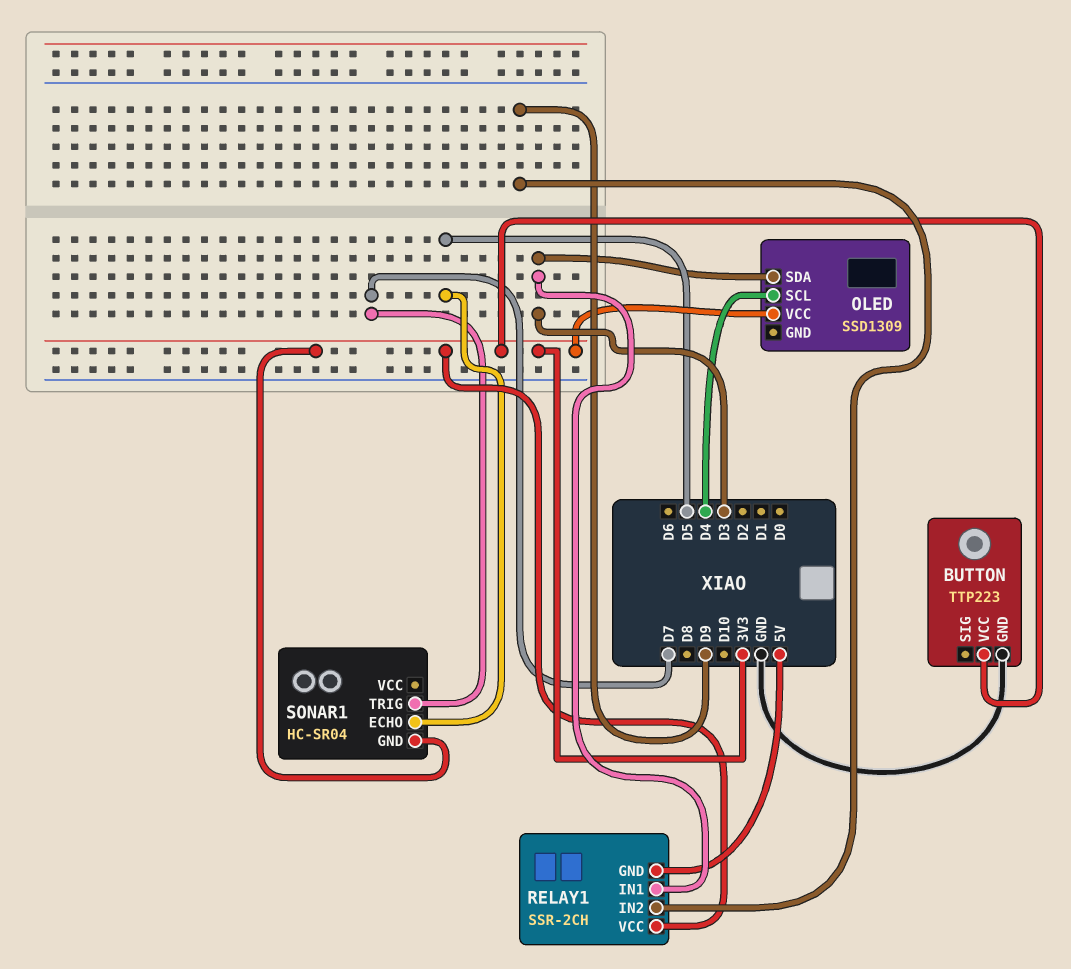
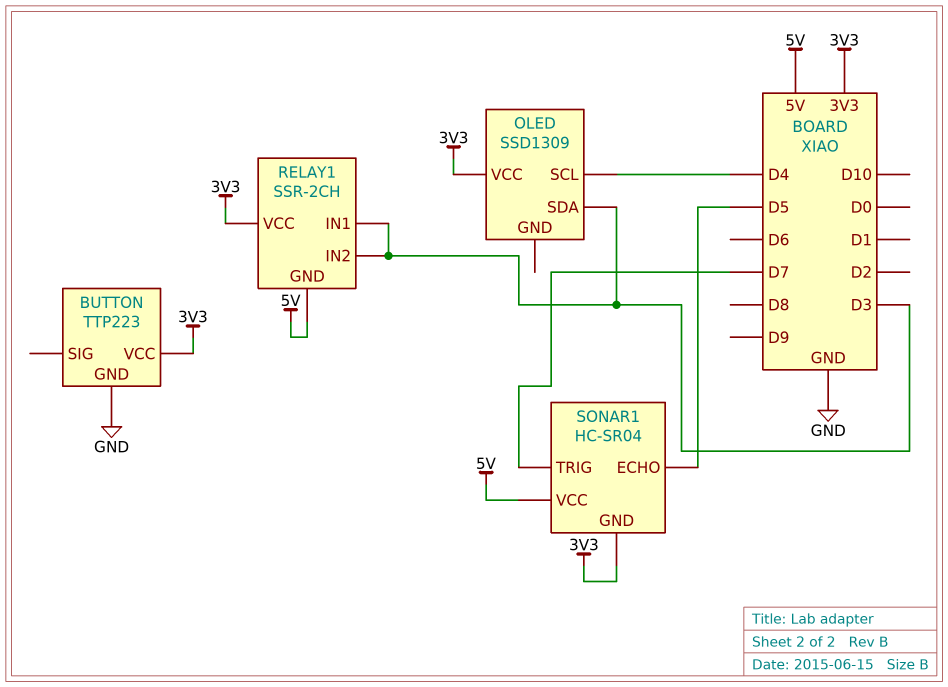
RELAY1 pin IN2: D9 -> D3
SONAR1 pin VCC: none -> 5V

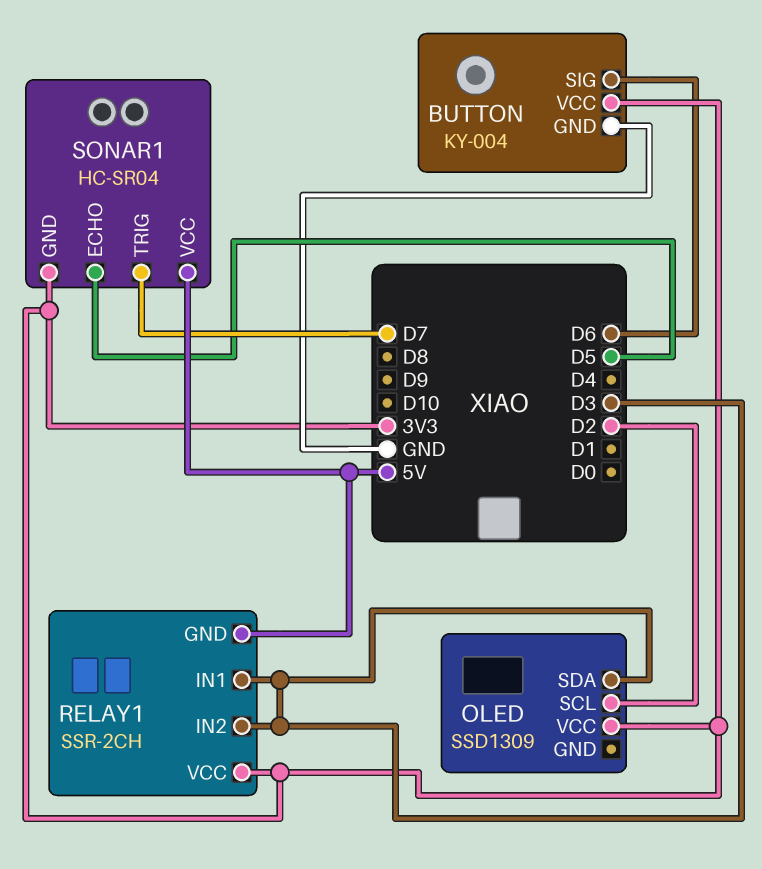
BUTTON: TTP223 -> KY-004
BUTTON pin SIG: none -> D6
OLED pin SCL: D4 -> D2

